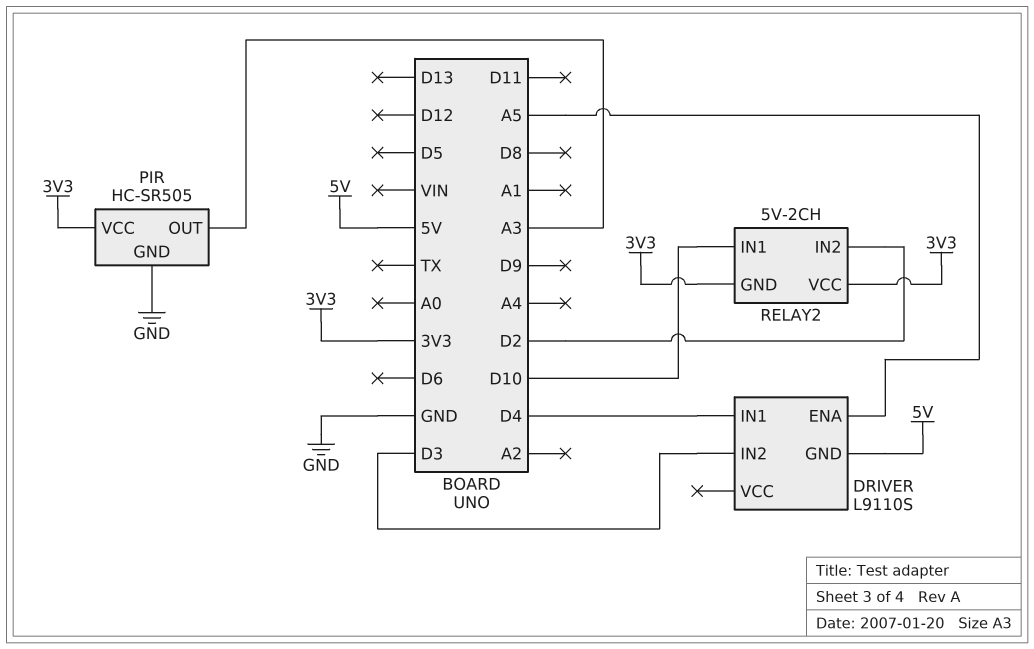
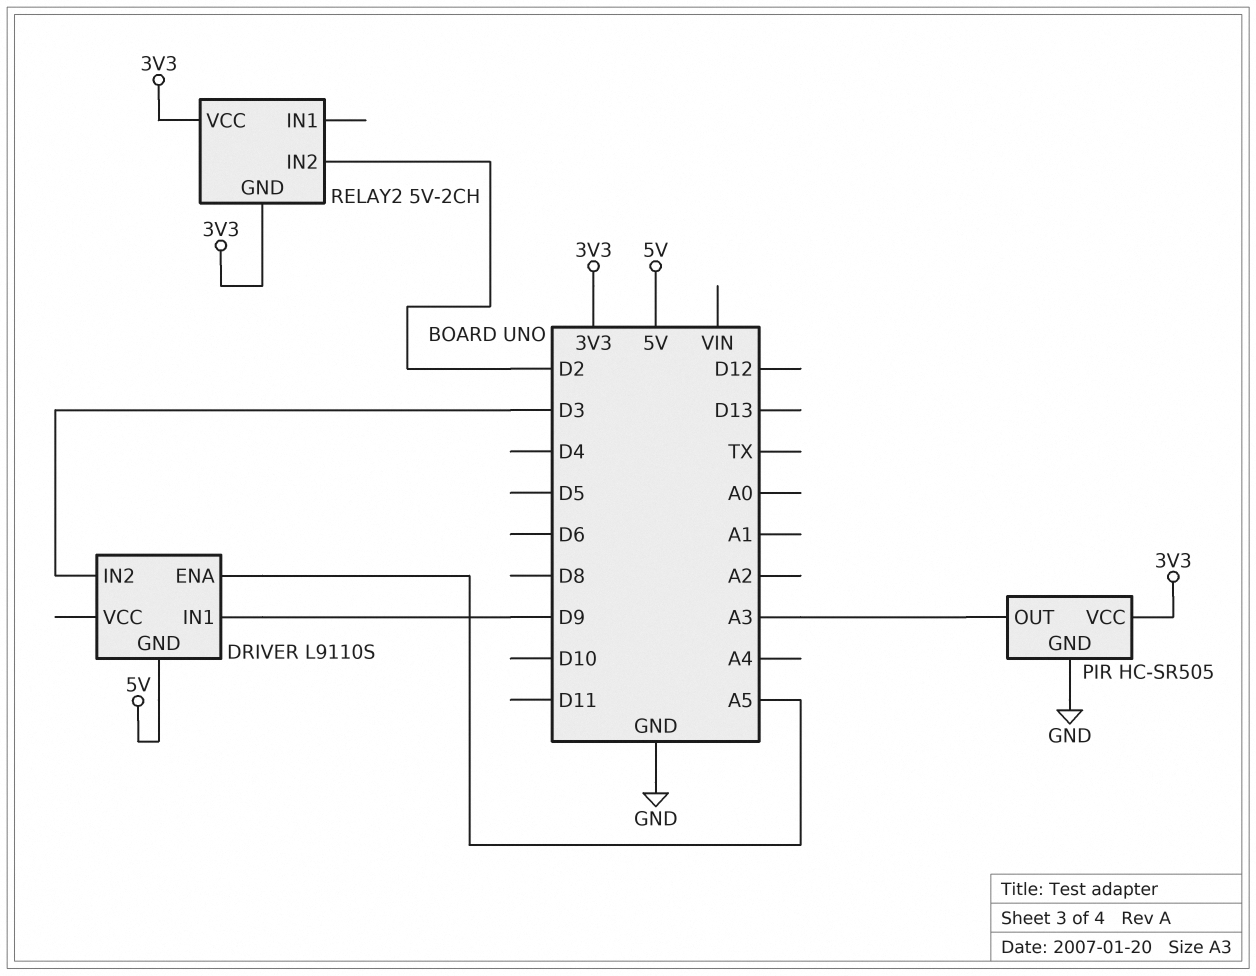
DRIVER pin IN1: D4 -> D9
RELAY2 pin IN1: D10 -> none

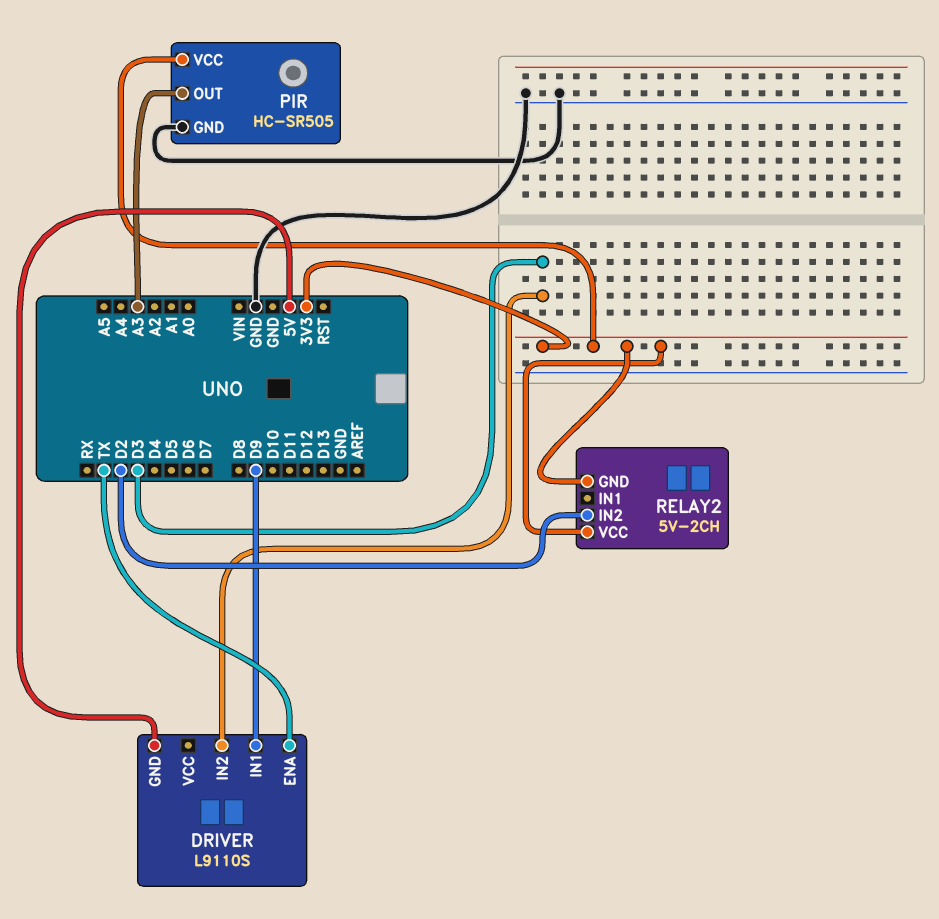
DRIVER pin ENA: A5 -> TX

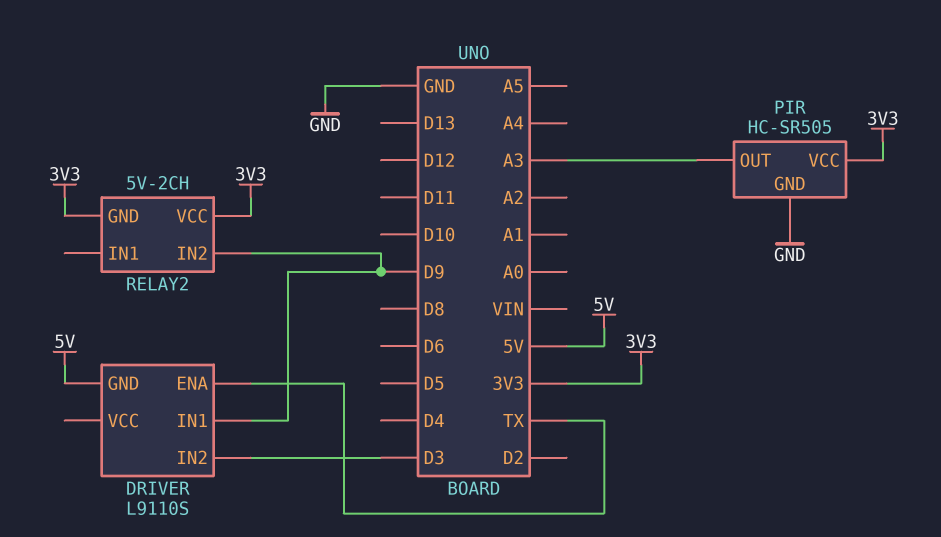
RELAY2 pin IN2: D2 -> D9

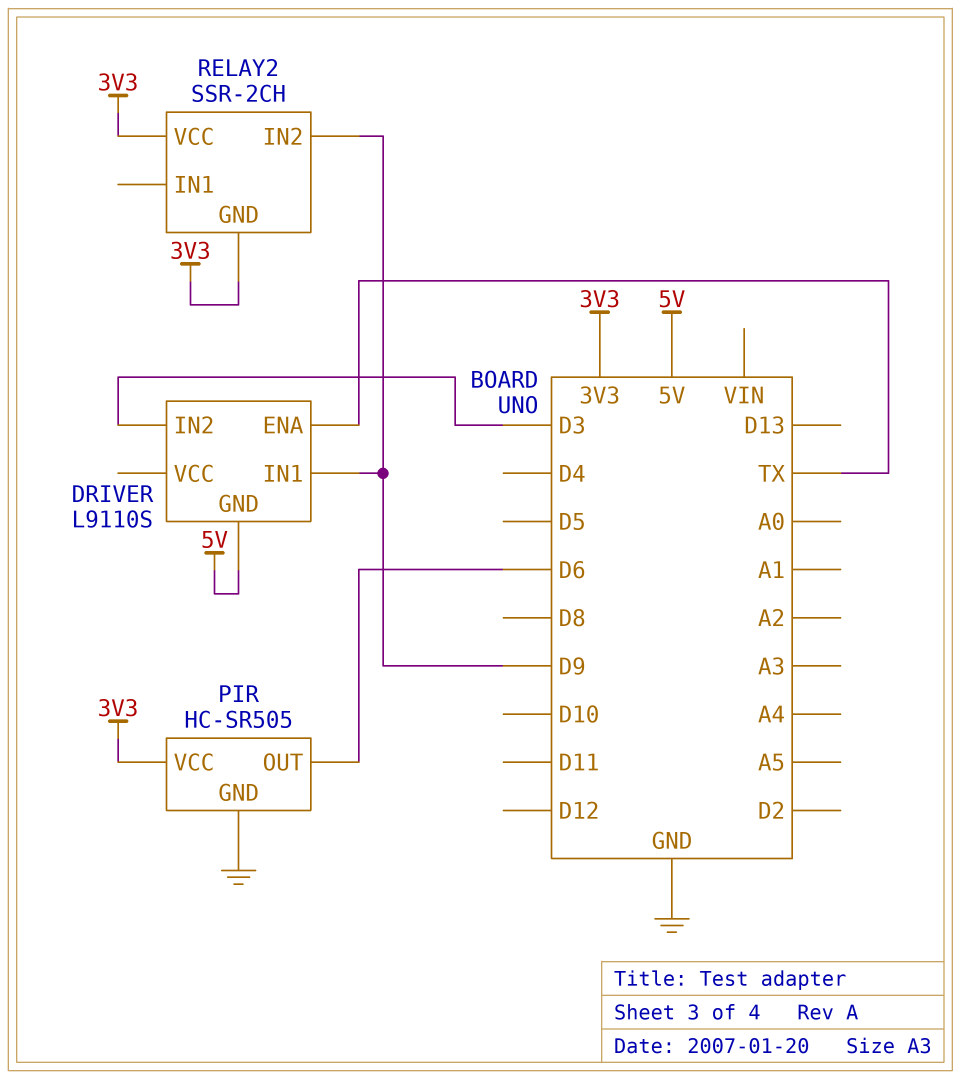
PIR pin OUT: A3 -> D6
RELAY2: 5V-2CH -> SSR-2CH

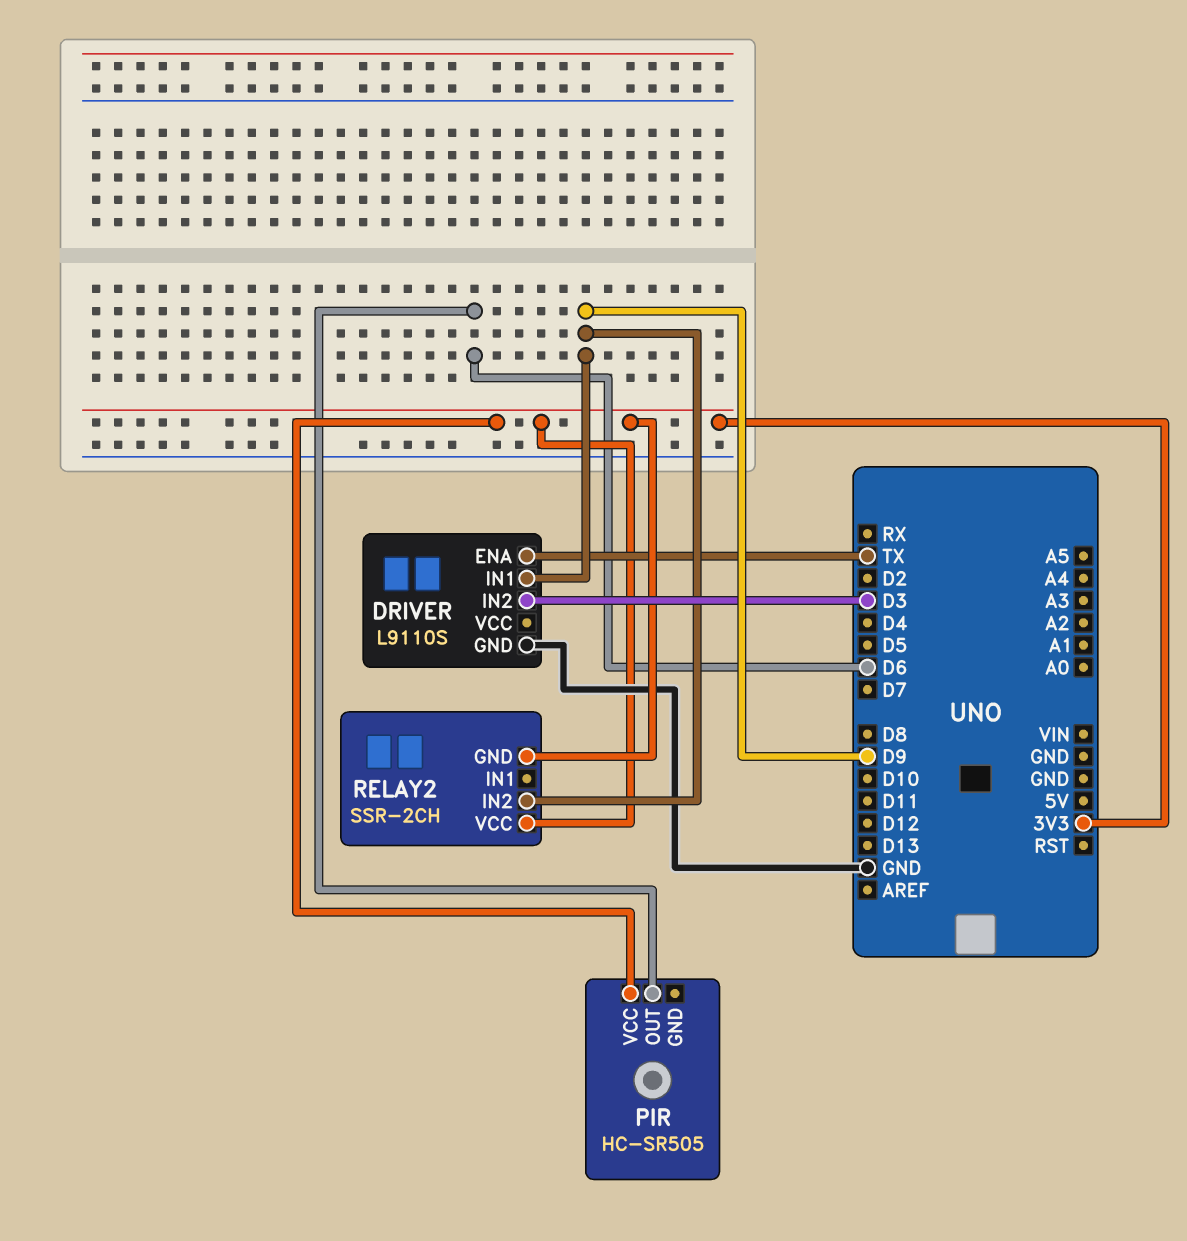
DRIVER pin GND: 5V -> GND
PIR pin GND: GND -> none

